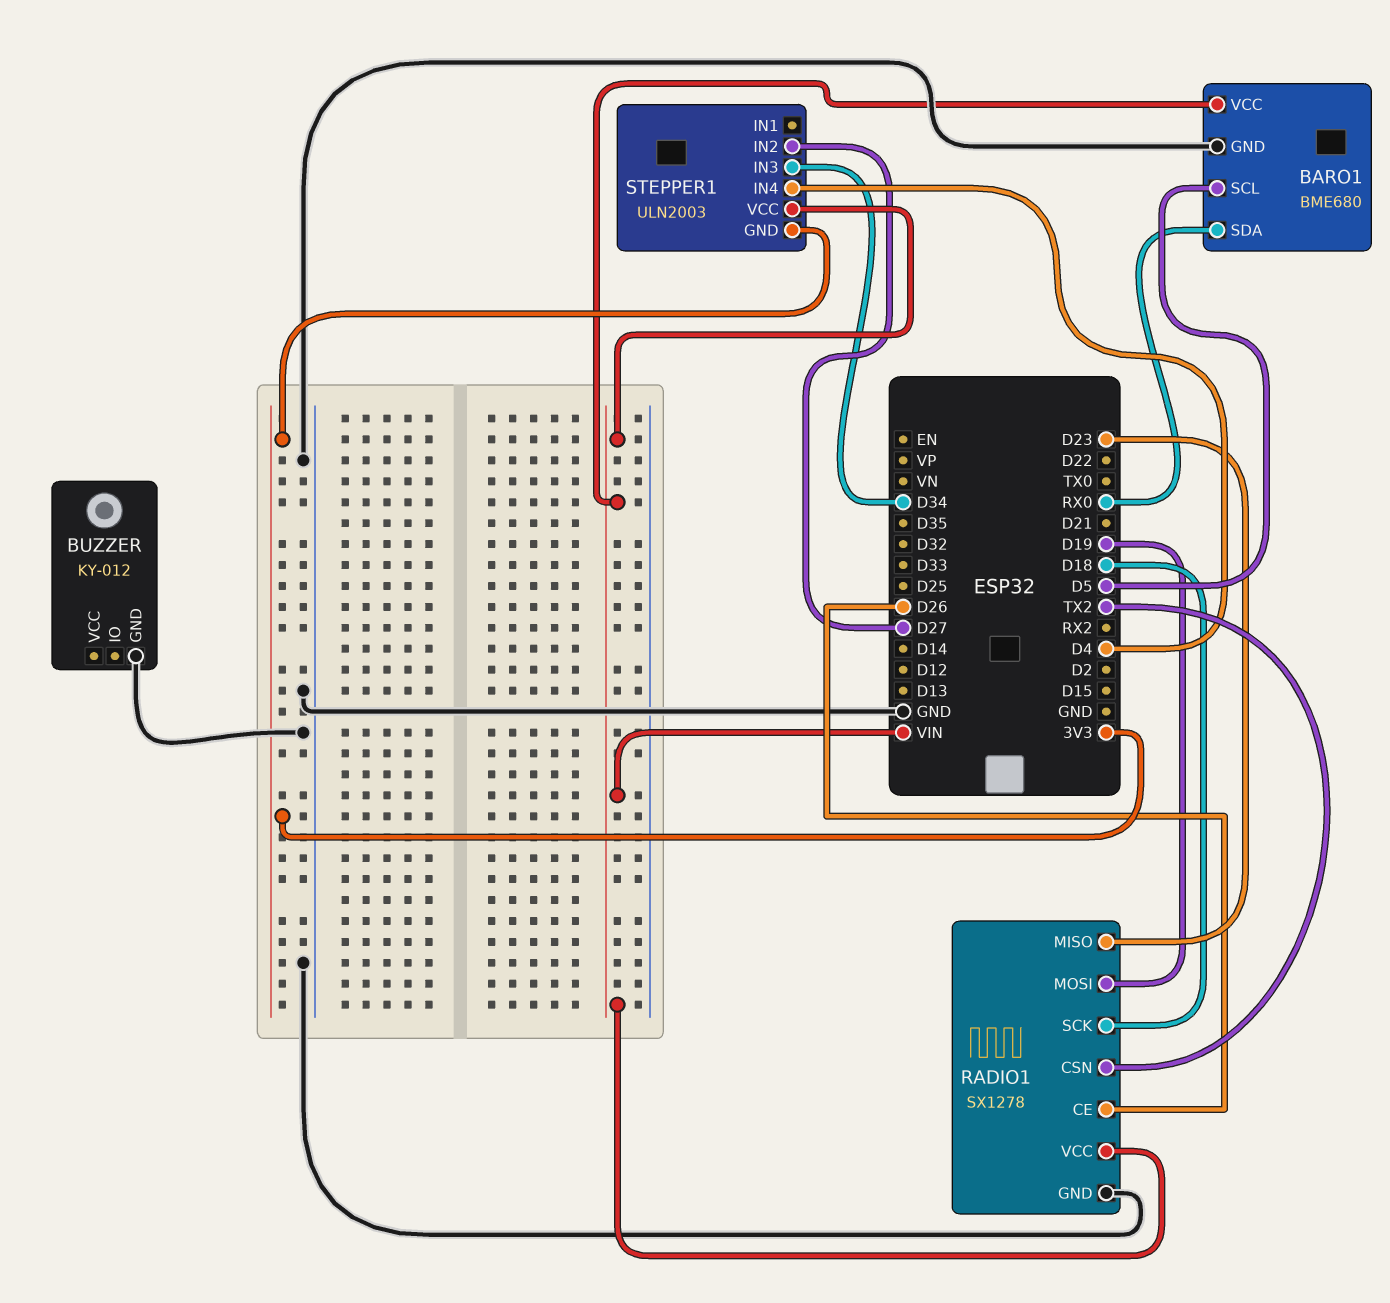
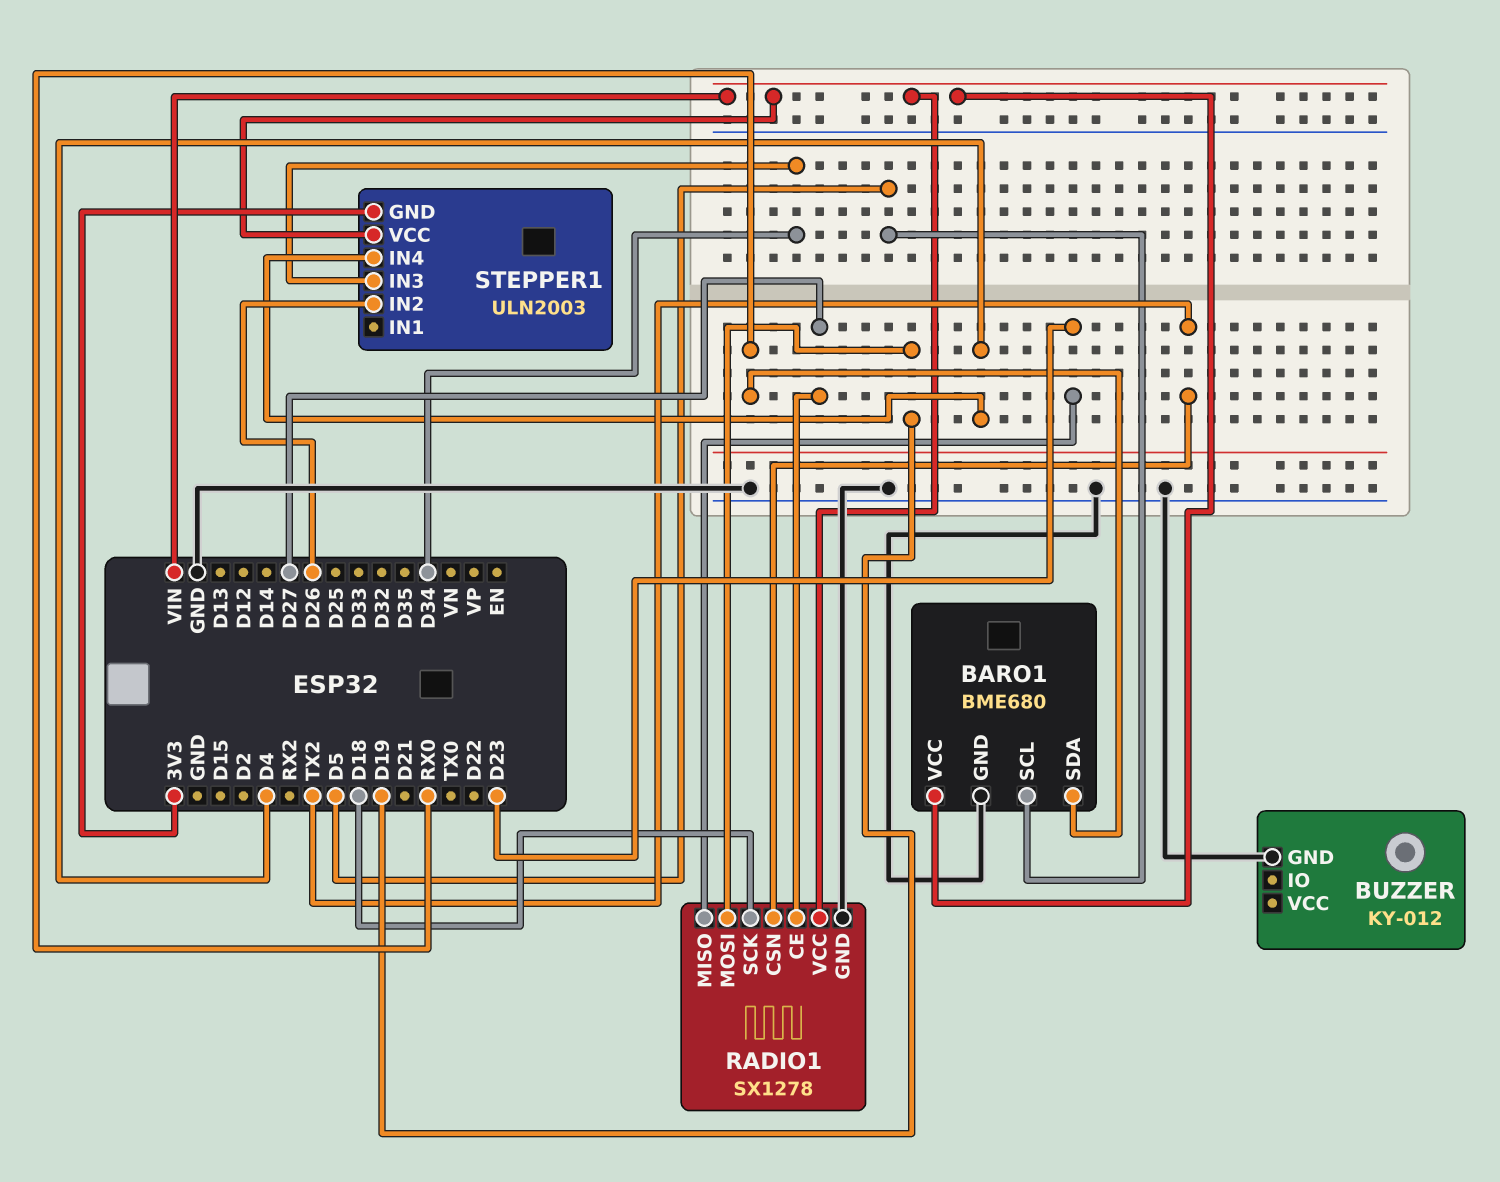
RADIO1 pin CE: D26 -> D27
STEPPER1 pin IN2: D27 -> D26

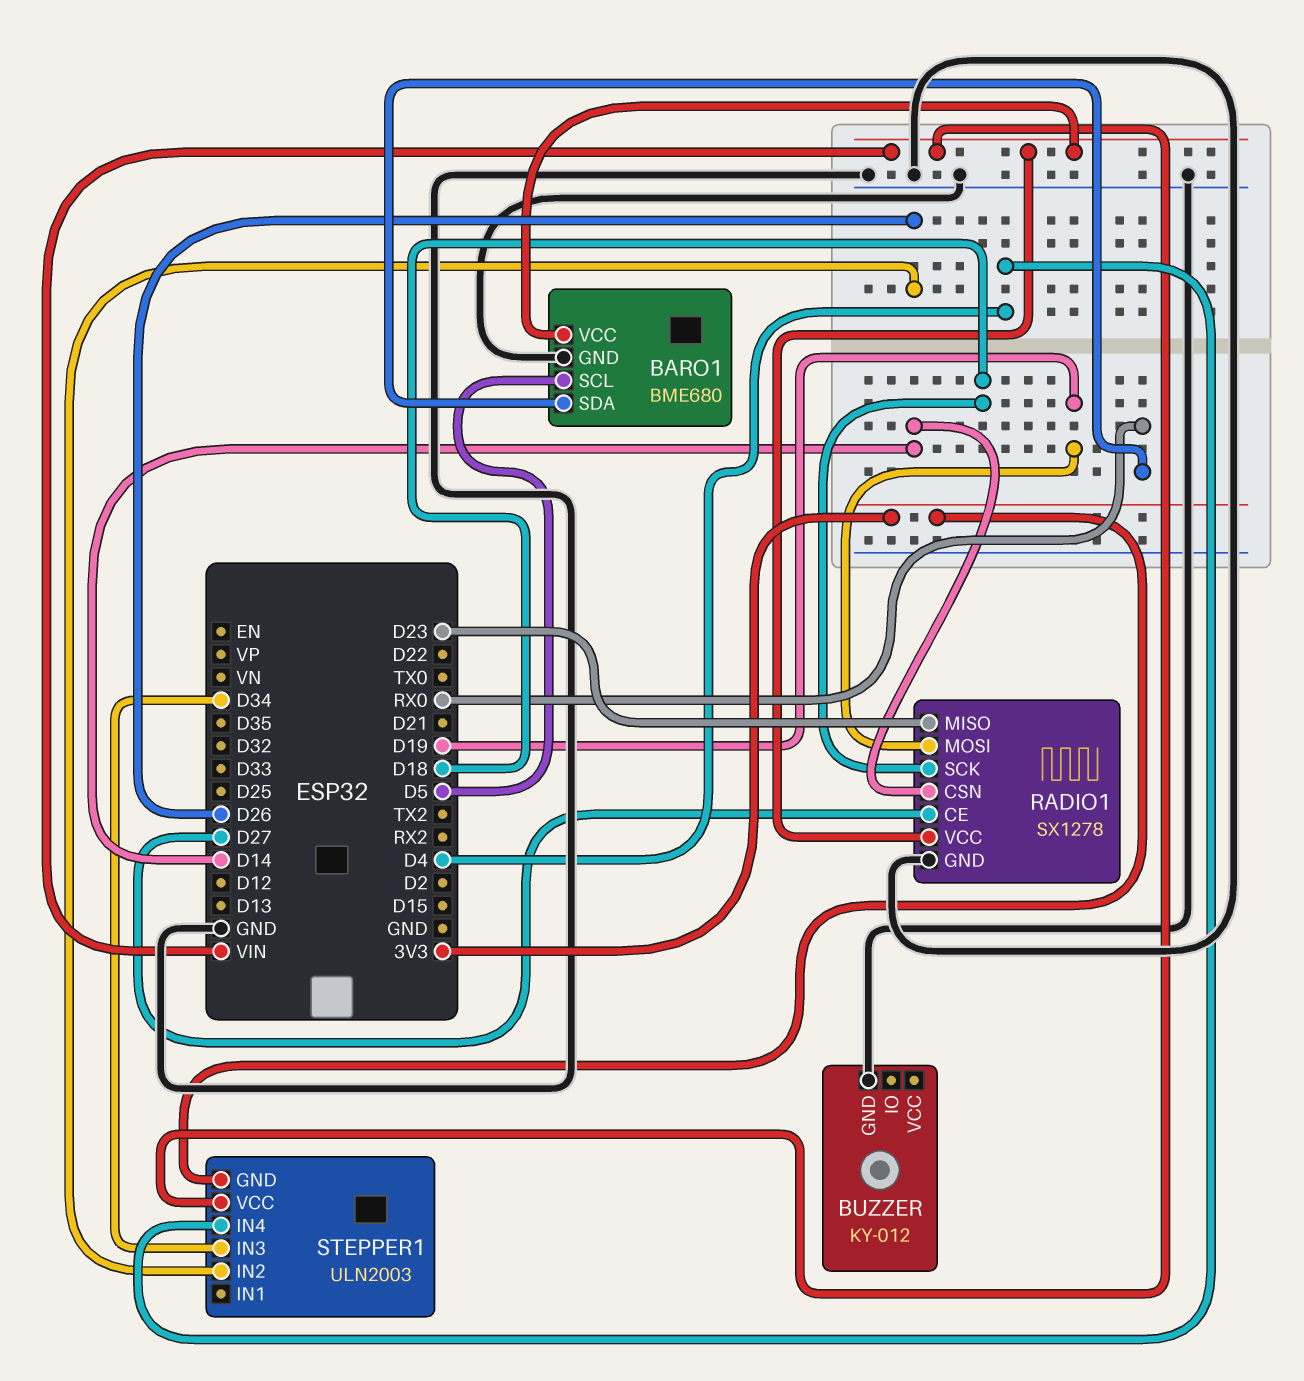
RADIO1 pin CSN: TX2 -> D14

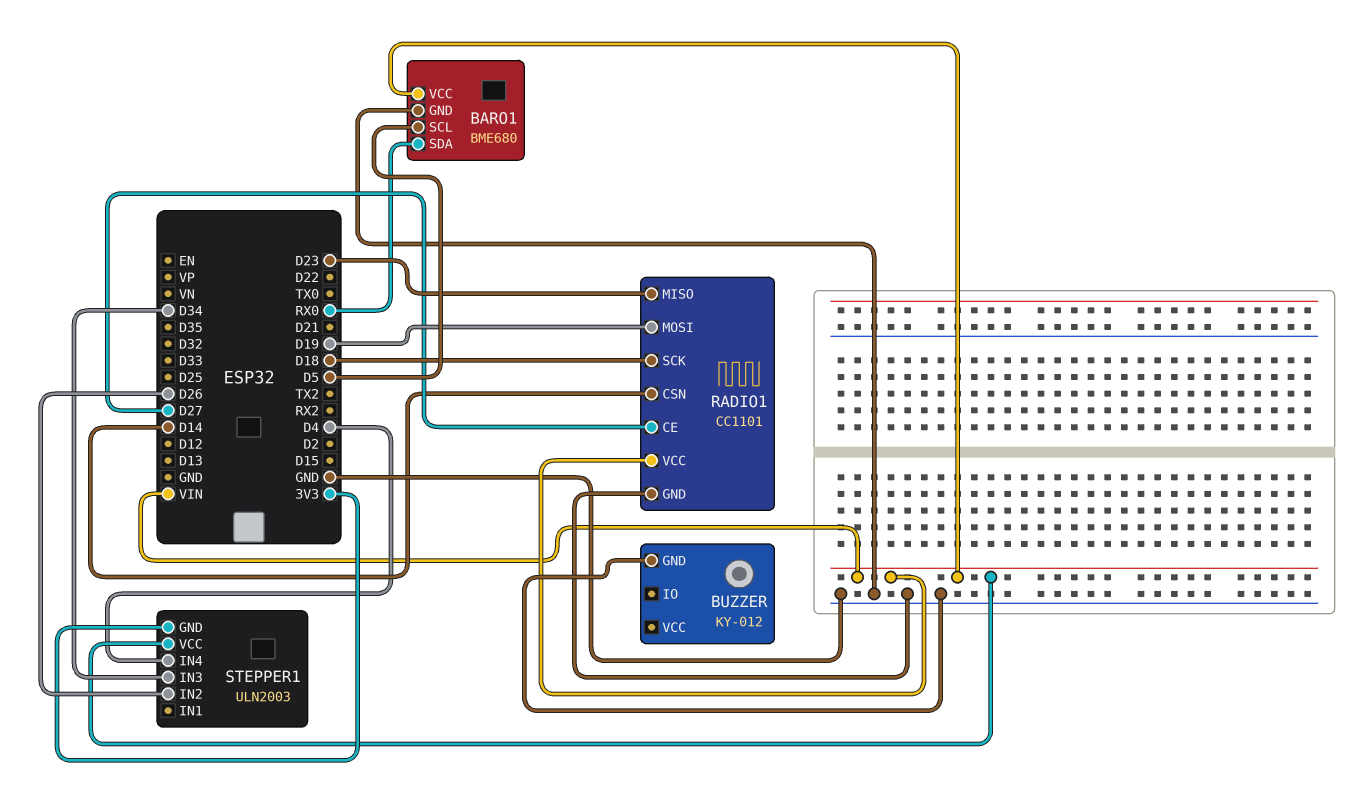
RADIO1: SX1278 -> CC1101

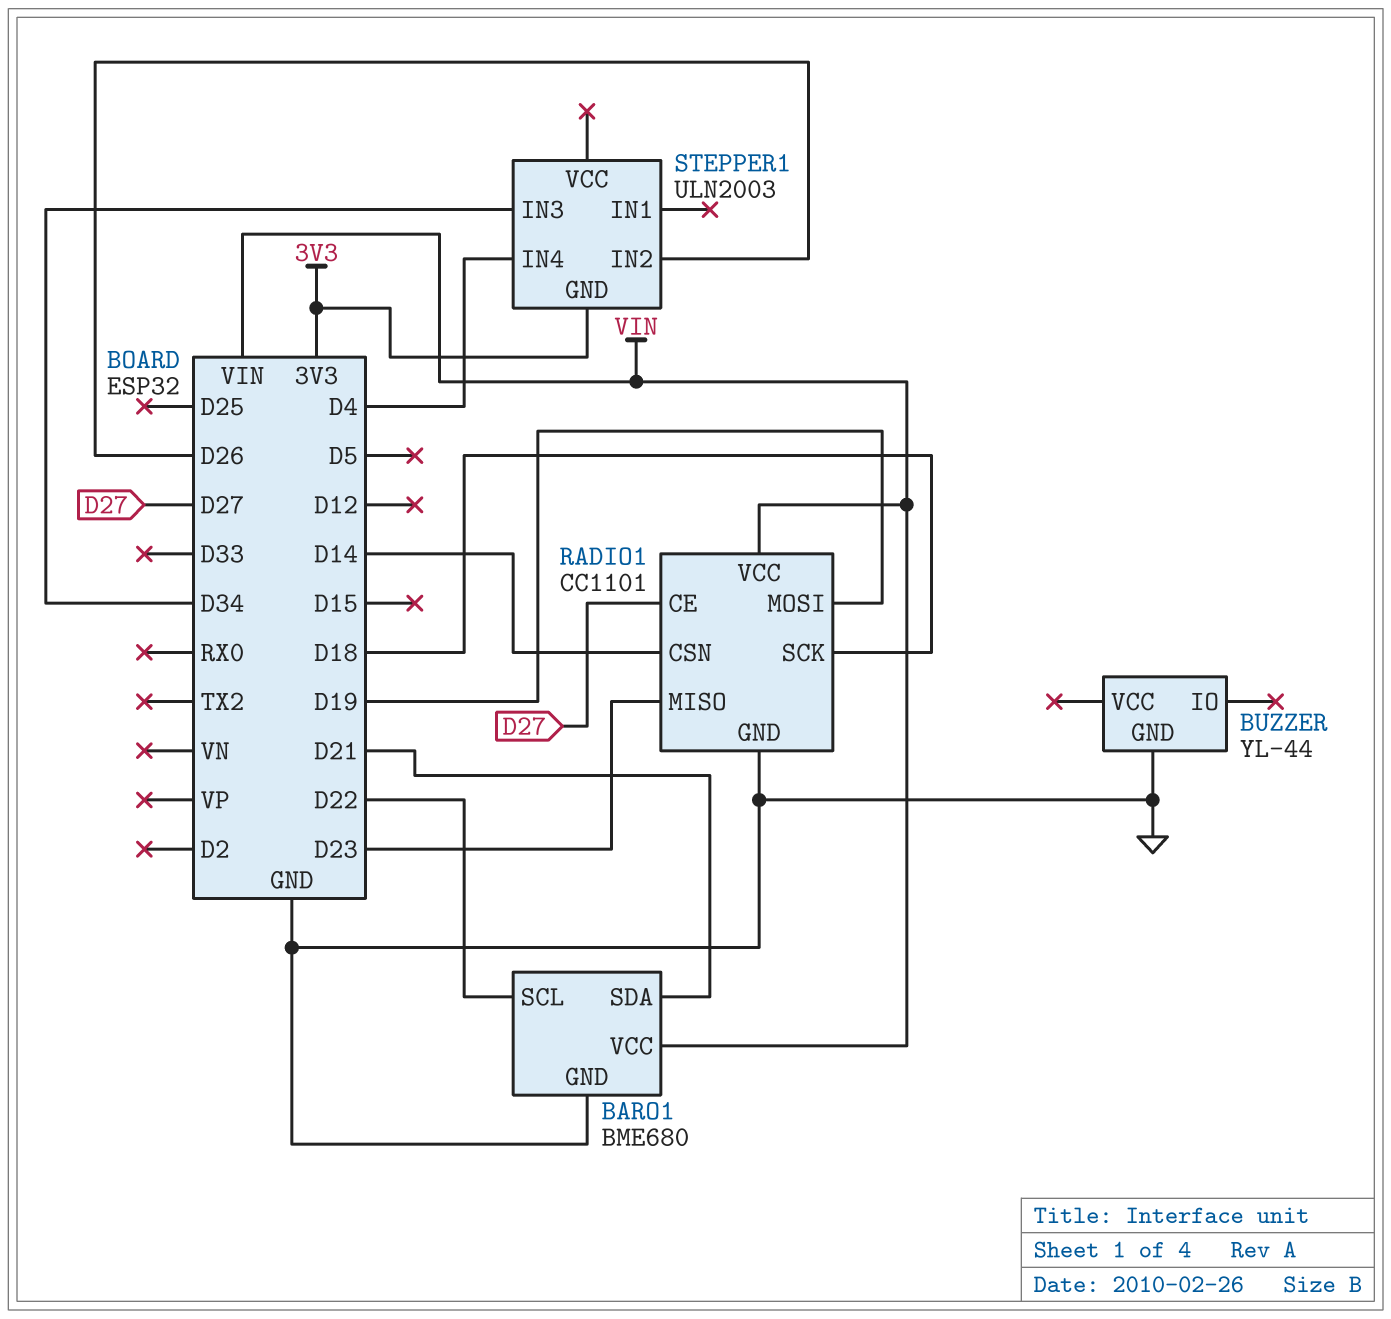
BARO1 pin SCL: D5 -> D22
BARO1 pin SDA: RX0 -> D21
BUZZER: KY-012 -> YL-44
STEPPER1 pin VCC: VIN -> none

